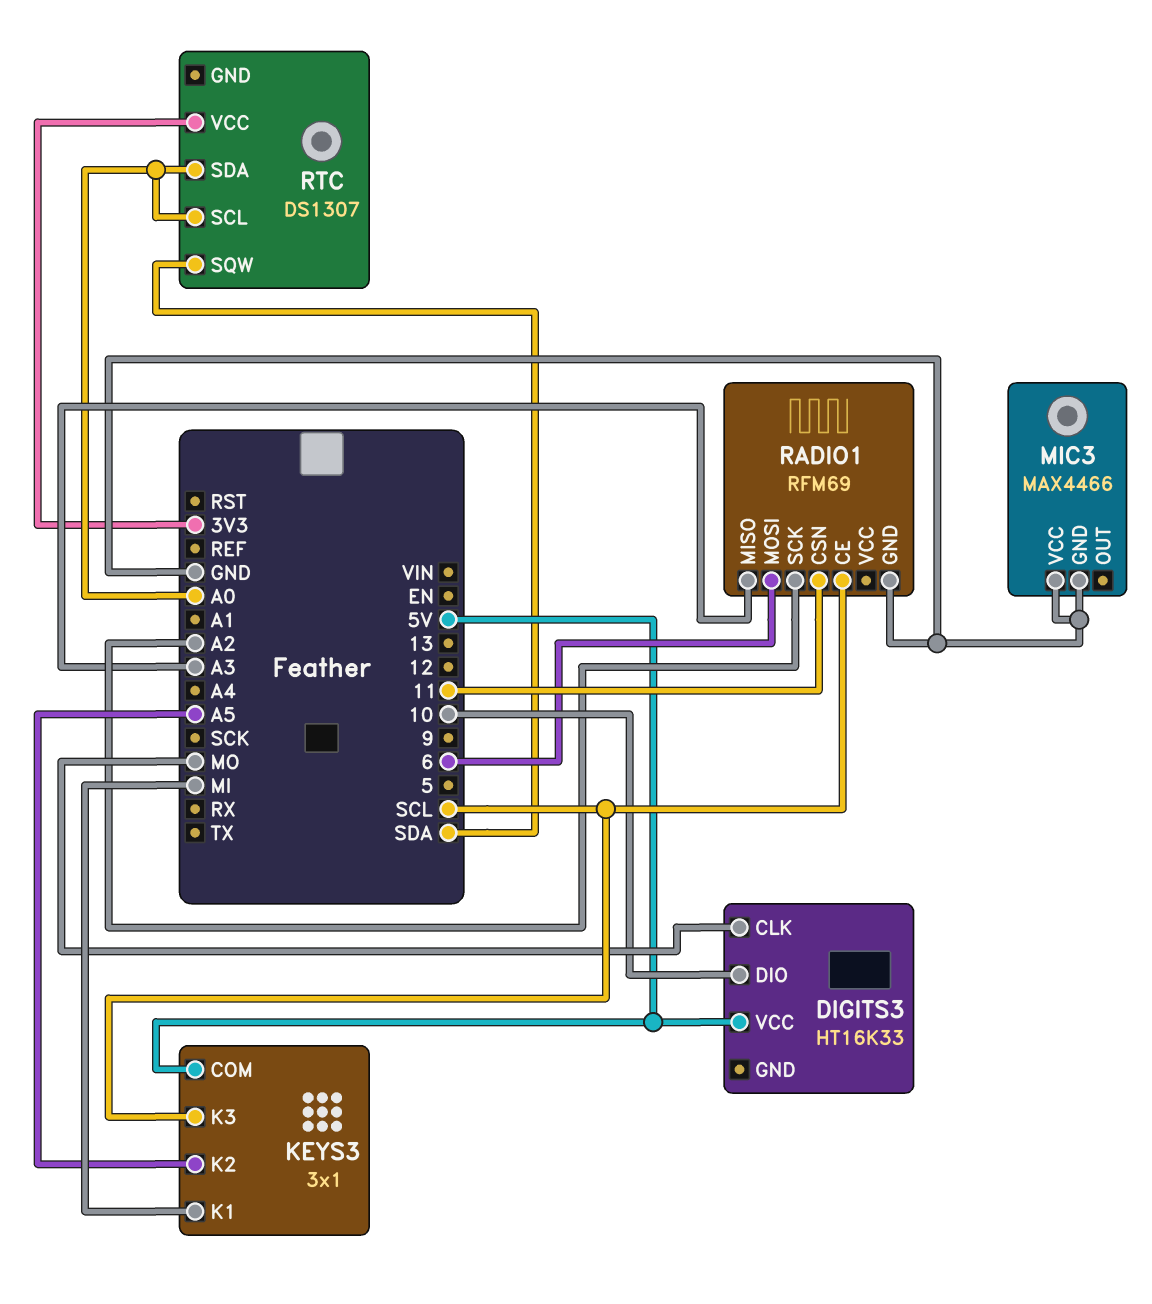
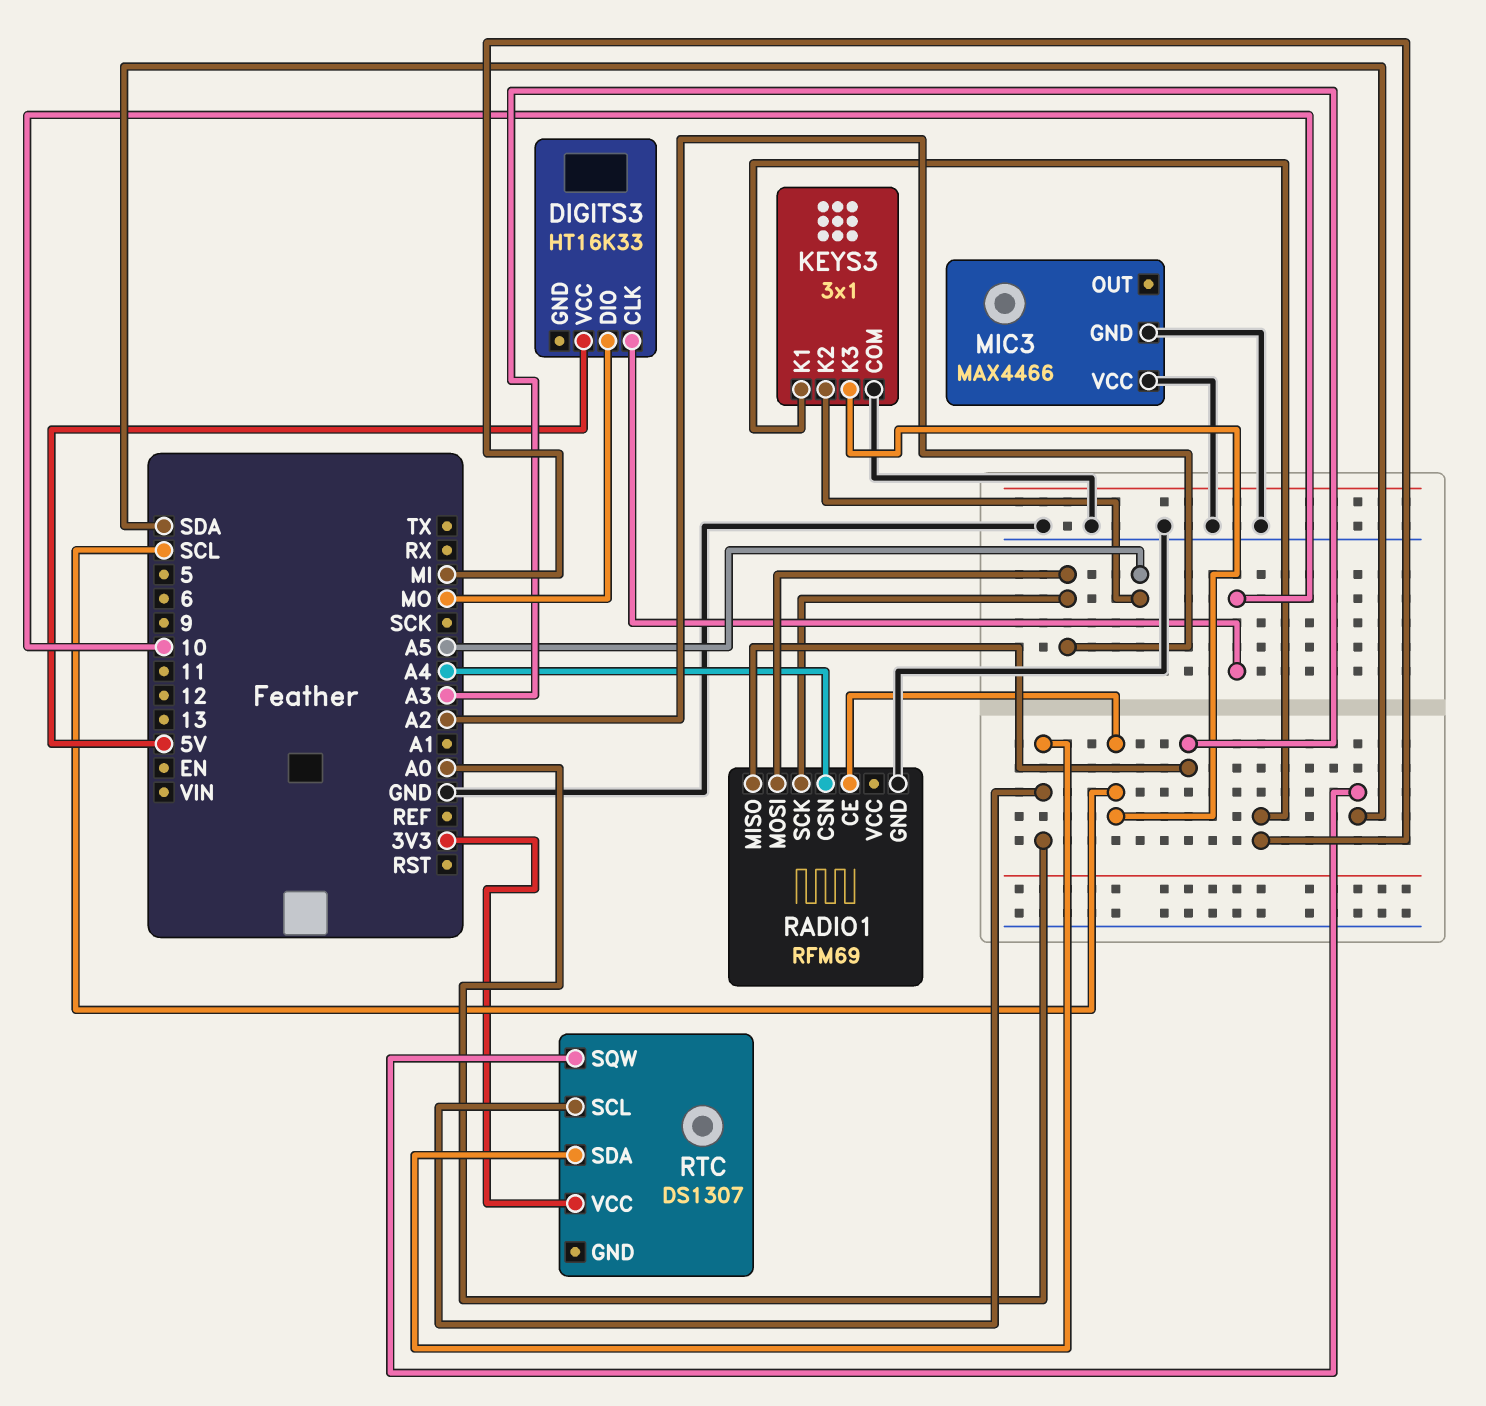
DIGITS3 pin CLK: MO -> 10
DIGITS3 pin DIO: 10 -> MO
KEYS3 pin COM: 5V -> GND
RADIO1 pin CSN: 11 -> A4
RADIO1 pin MOSI: 6 -> A2

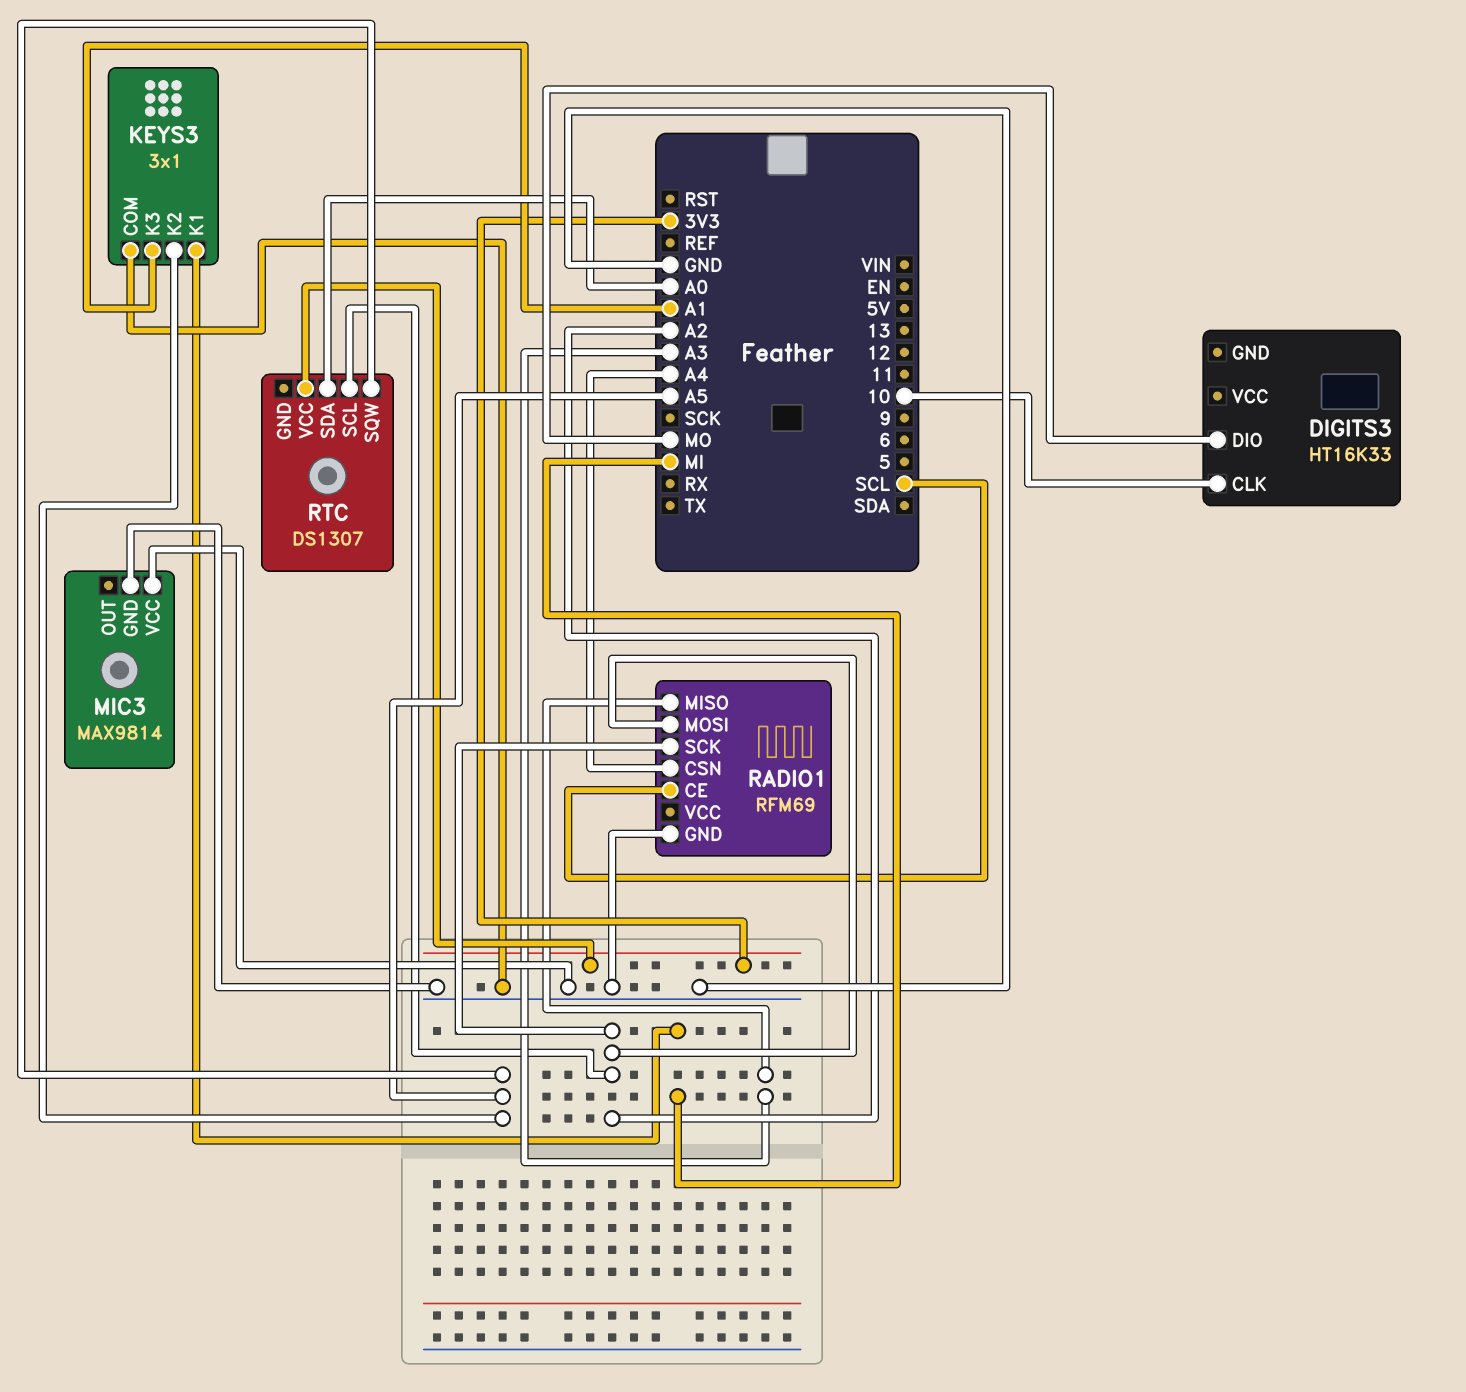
DIGITS3 pin VCC: 5V -> none
KEYS3 pin K3: SCL -> A1
MIC3: MAX4466 -> MAX9814
RTC pin SCL: A0 -> A2
RTC pin SQW: SDA -> A5

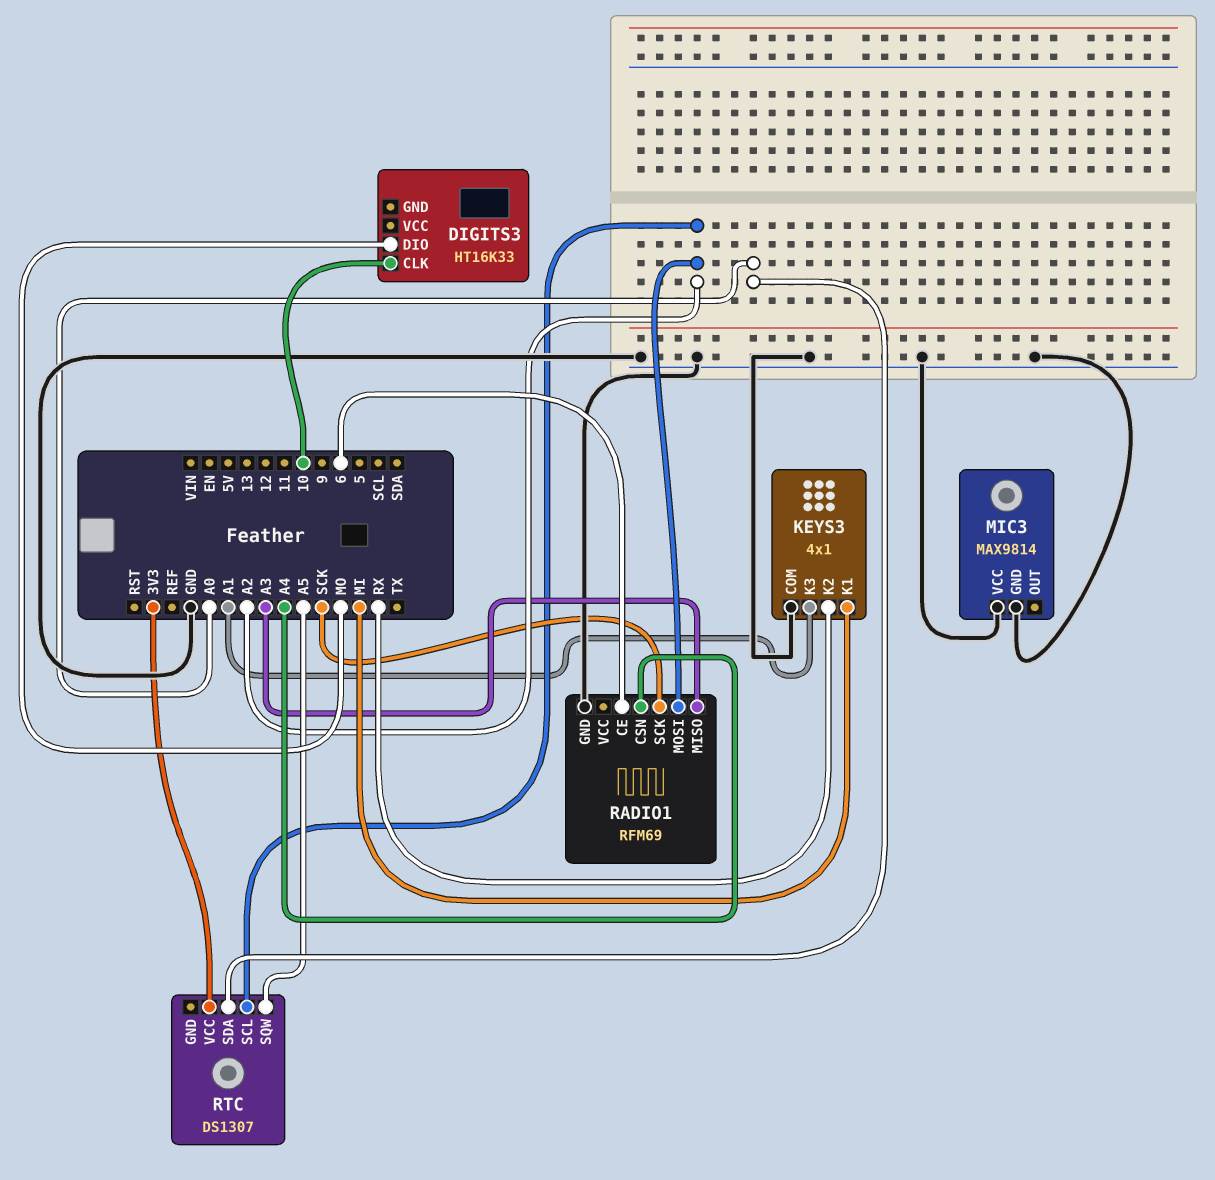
KEYS3: 3x1 -> 4x1
KEYS3 pin K2: A5 -> RX
RADIO1 pin CE: SCL -> 6
RADIO1 pin SCK: A2 -> SCK

